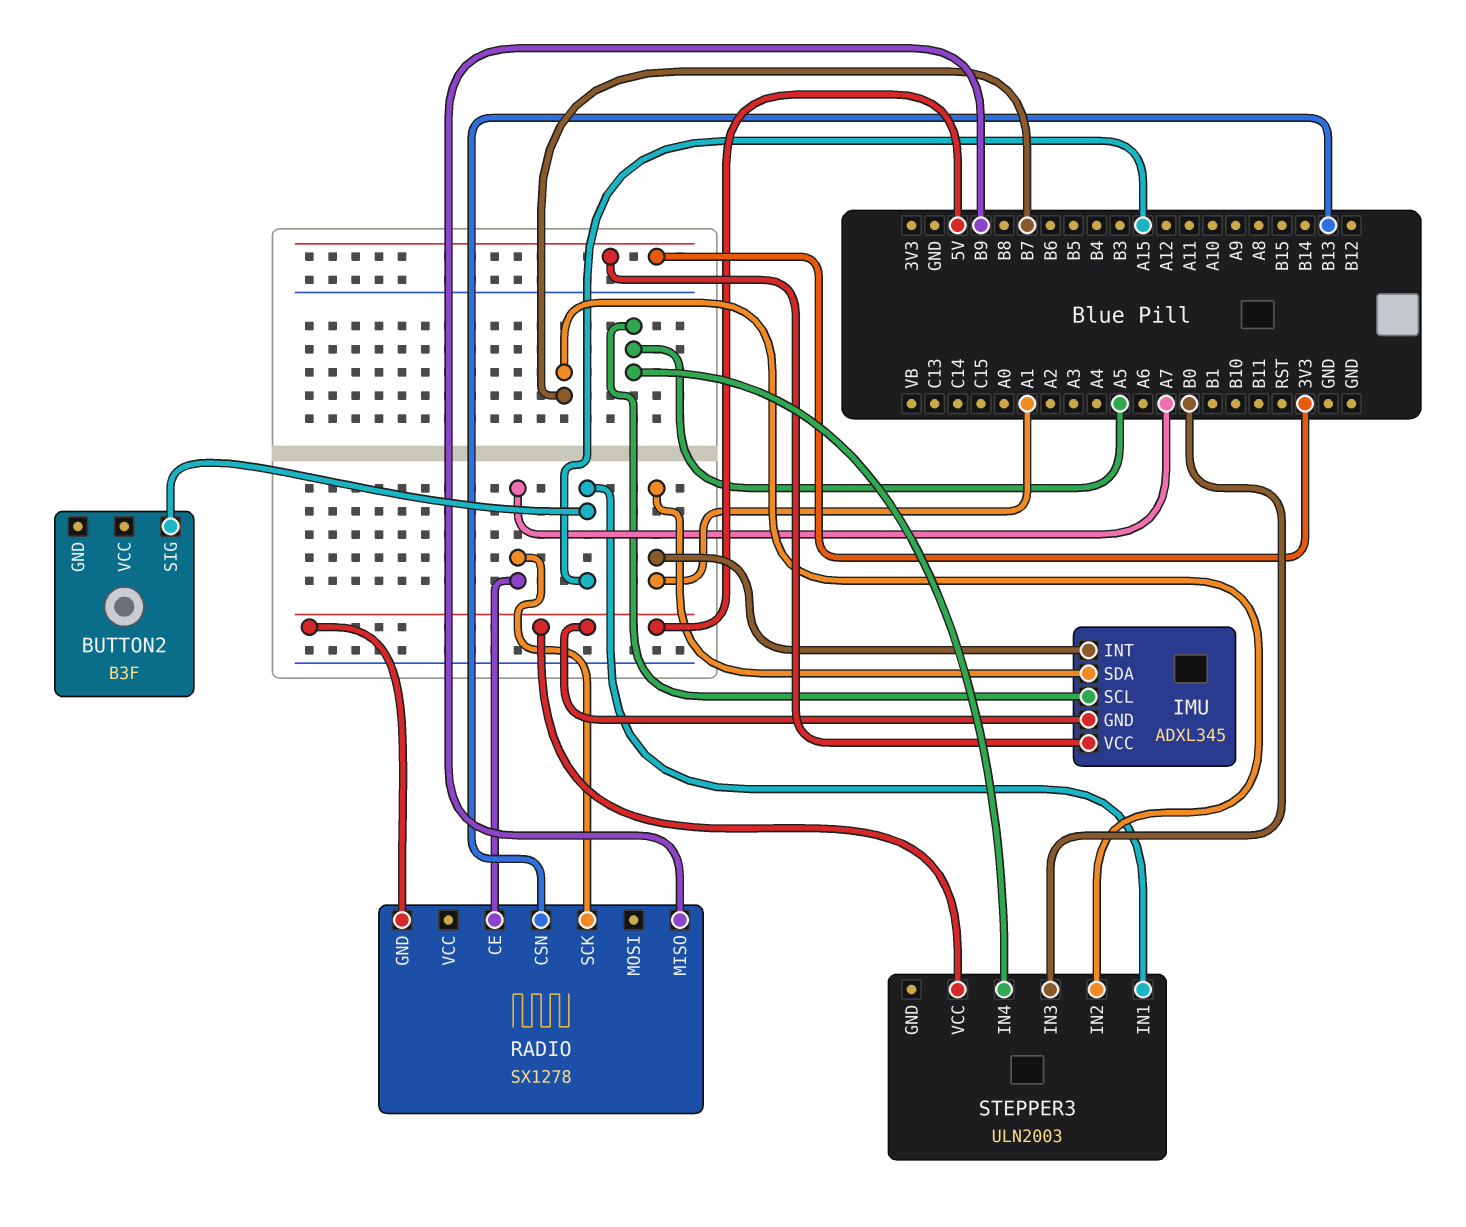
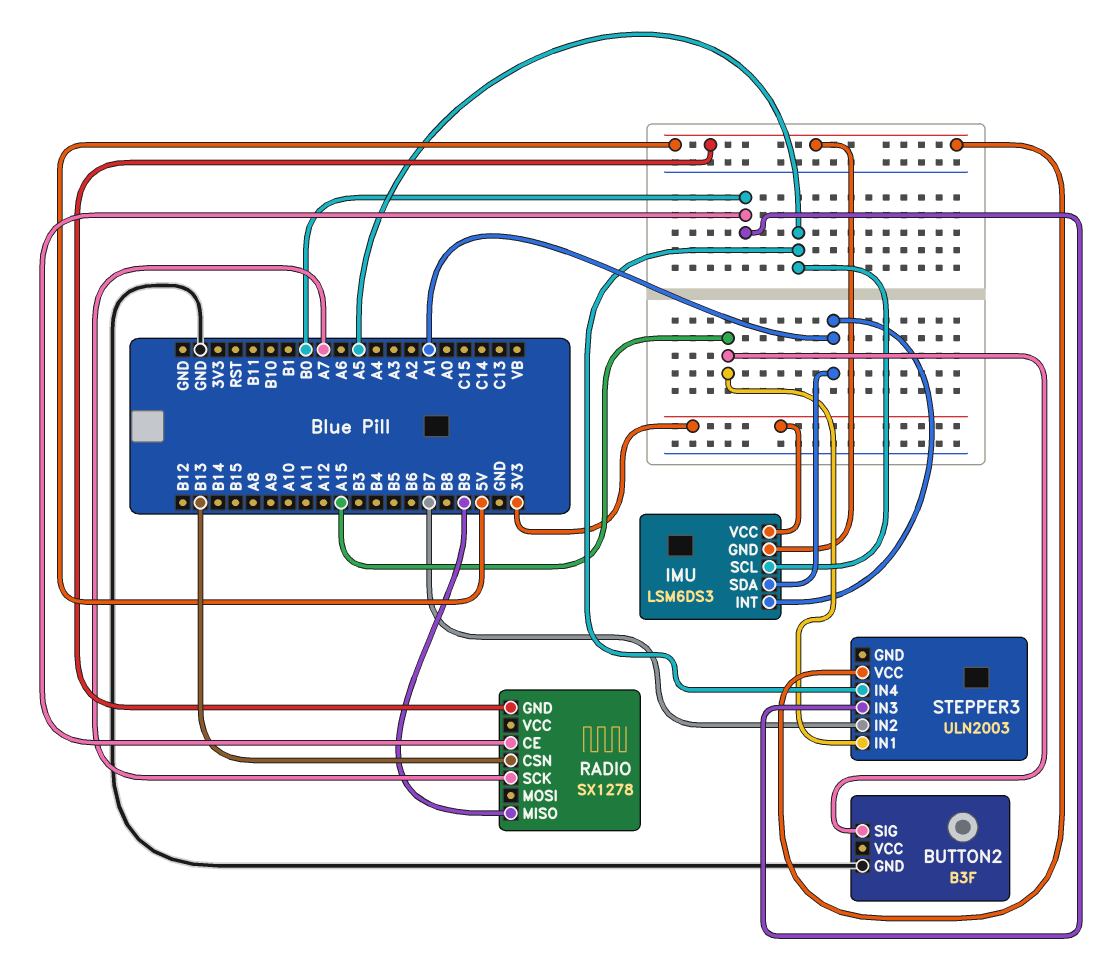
BUTTON2 pin GND: none -> GND
IMU: ADXL345 -> LSM6DS3
RADIO pin CE: A7 -> B0

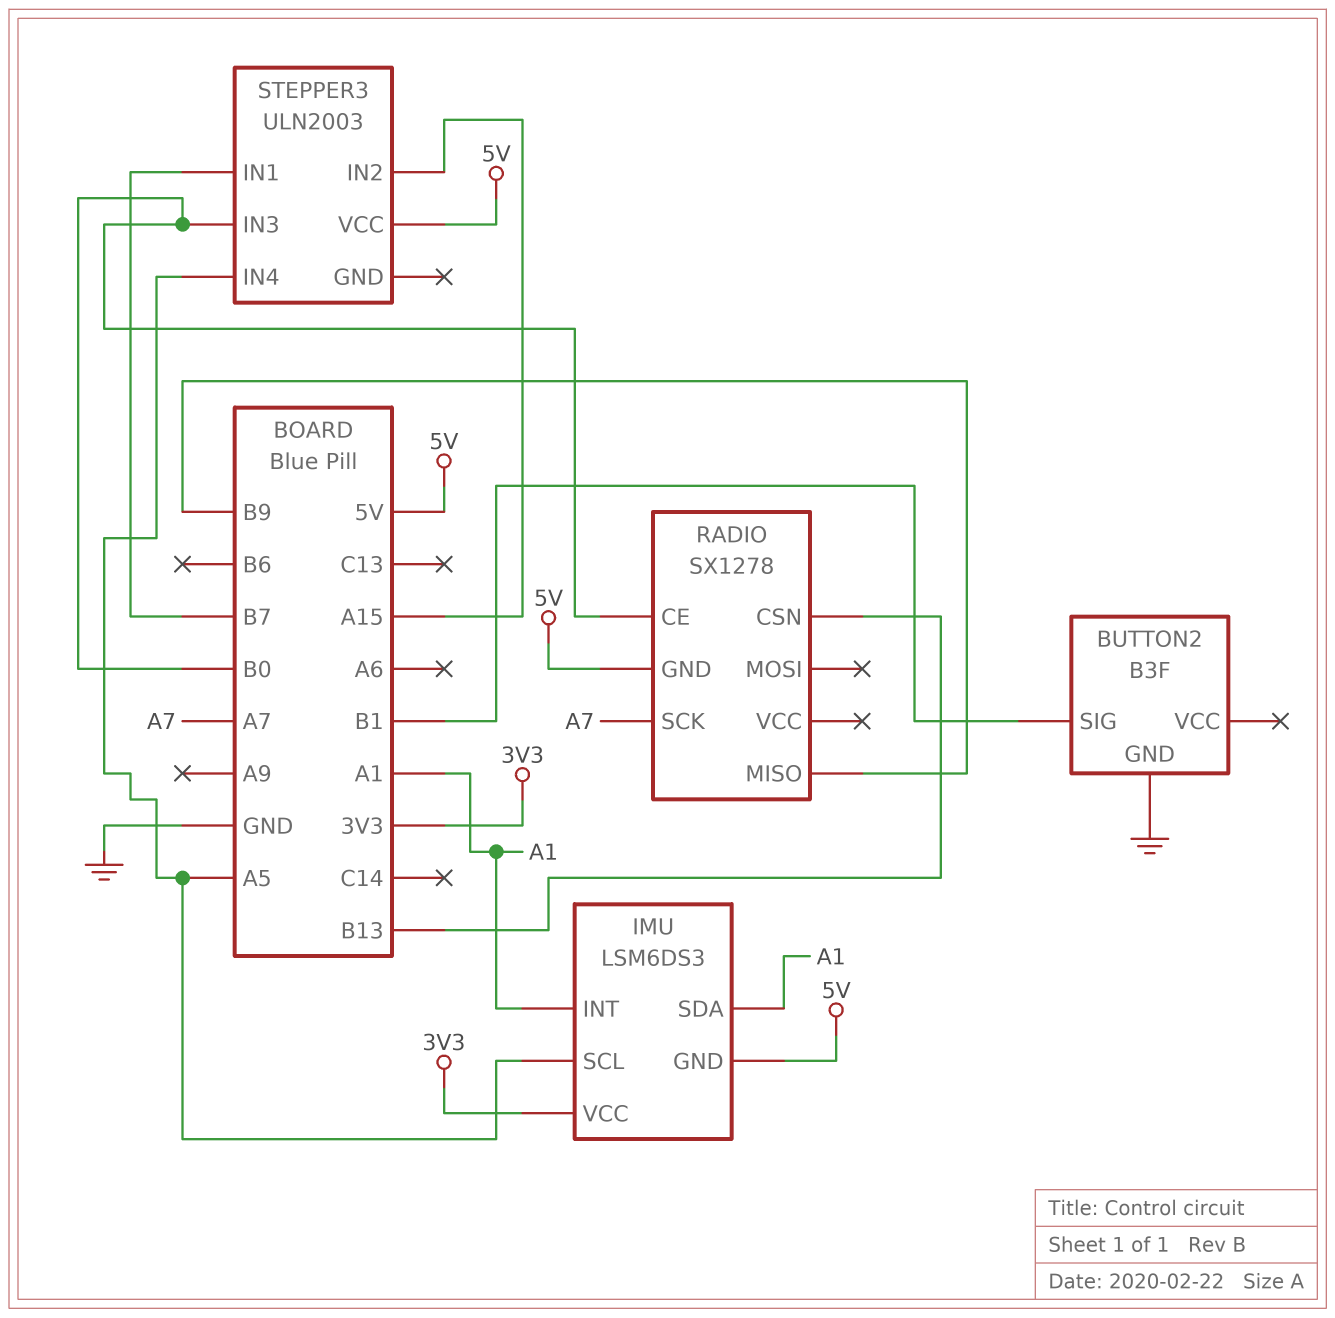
BUTTON2 pin SIG: A15 -> B1
STEPPER3 pin IN1: A15 -> B7
STEPPER3 pin IN2: B7 -> A15

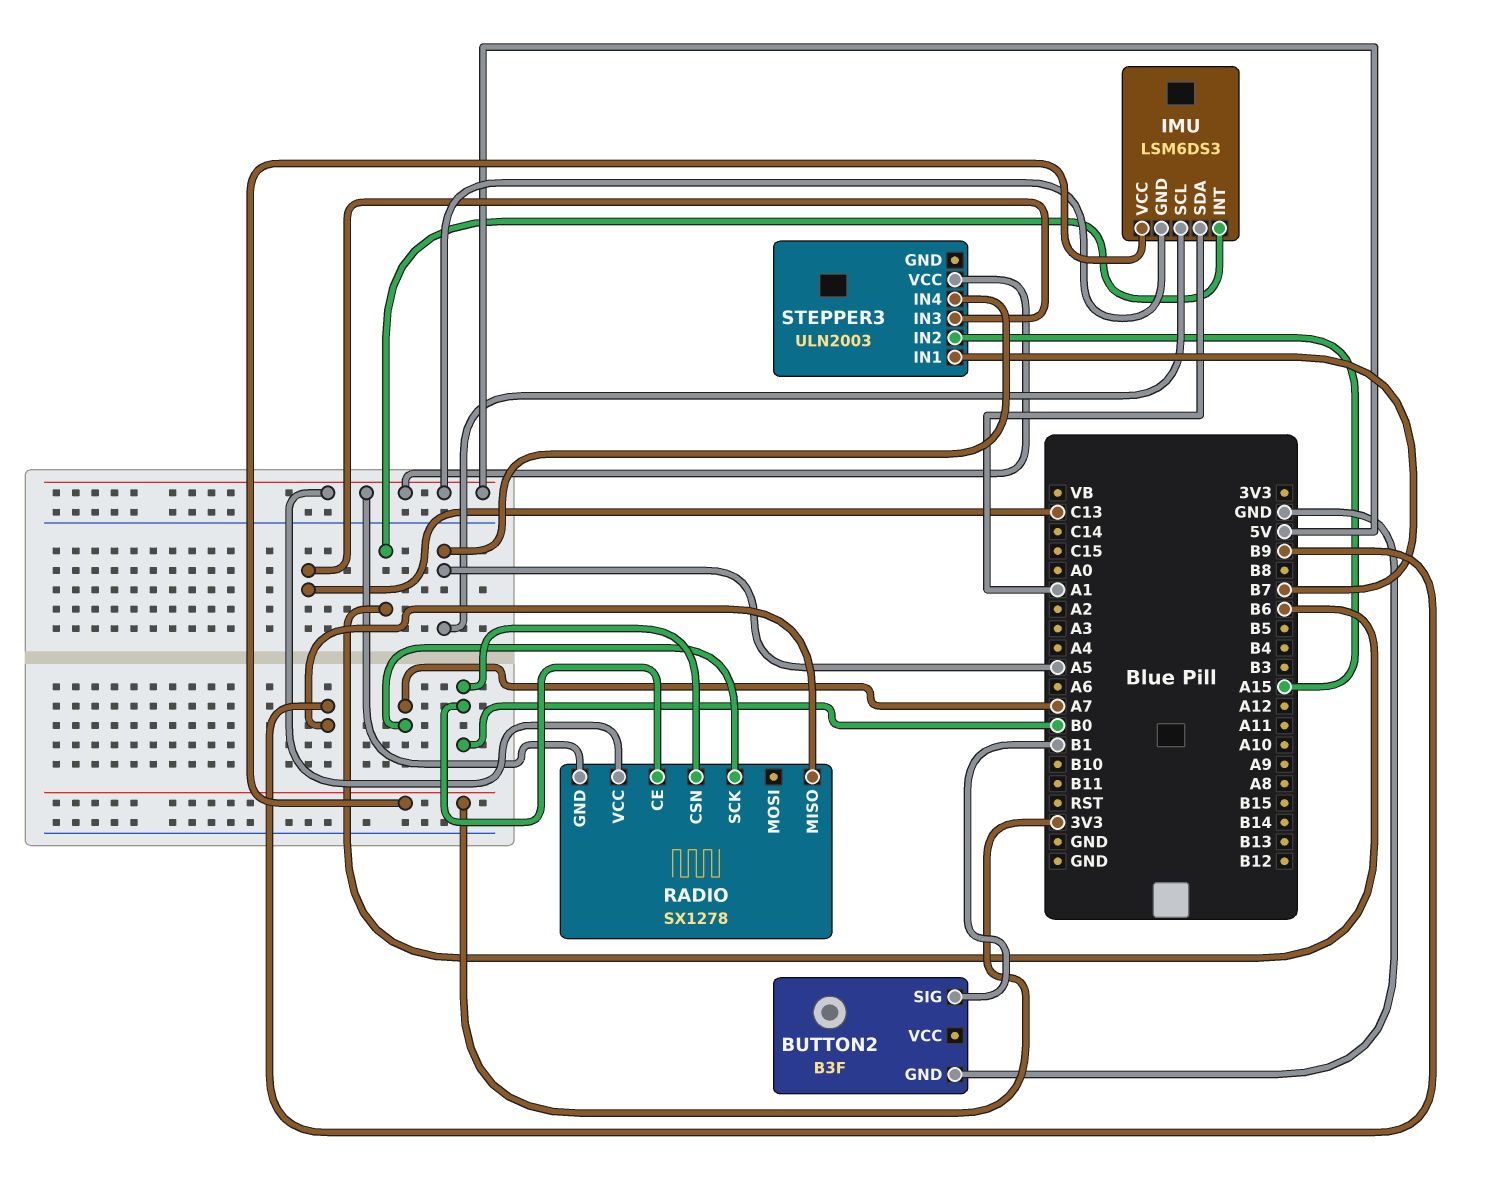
IMU pin INT: A1 -> B6
RADIO pin CSN: B13 -> B0
RADIO pin VCC: none -> 5V
STEPPER3 pin IN3: B0 -> C13

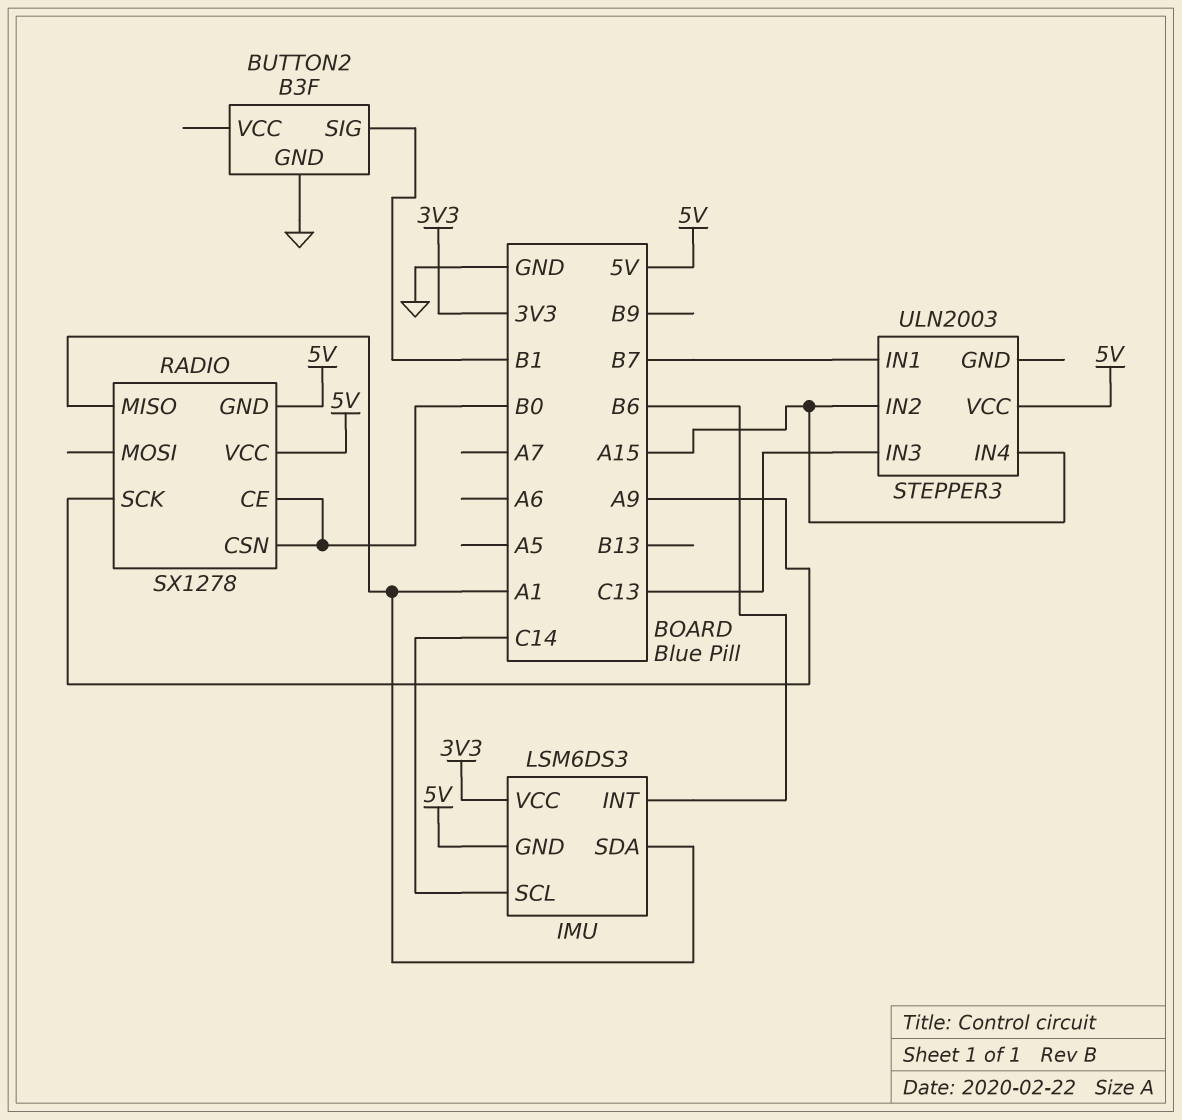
IMU pin SCL: A5 -> C14
RADIO pin MISO: B9 -> A1
RADIO pin SCK: A7 -> A9
STEPPER3 pin IN4: A5 -> A15

